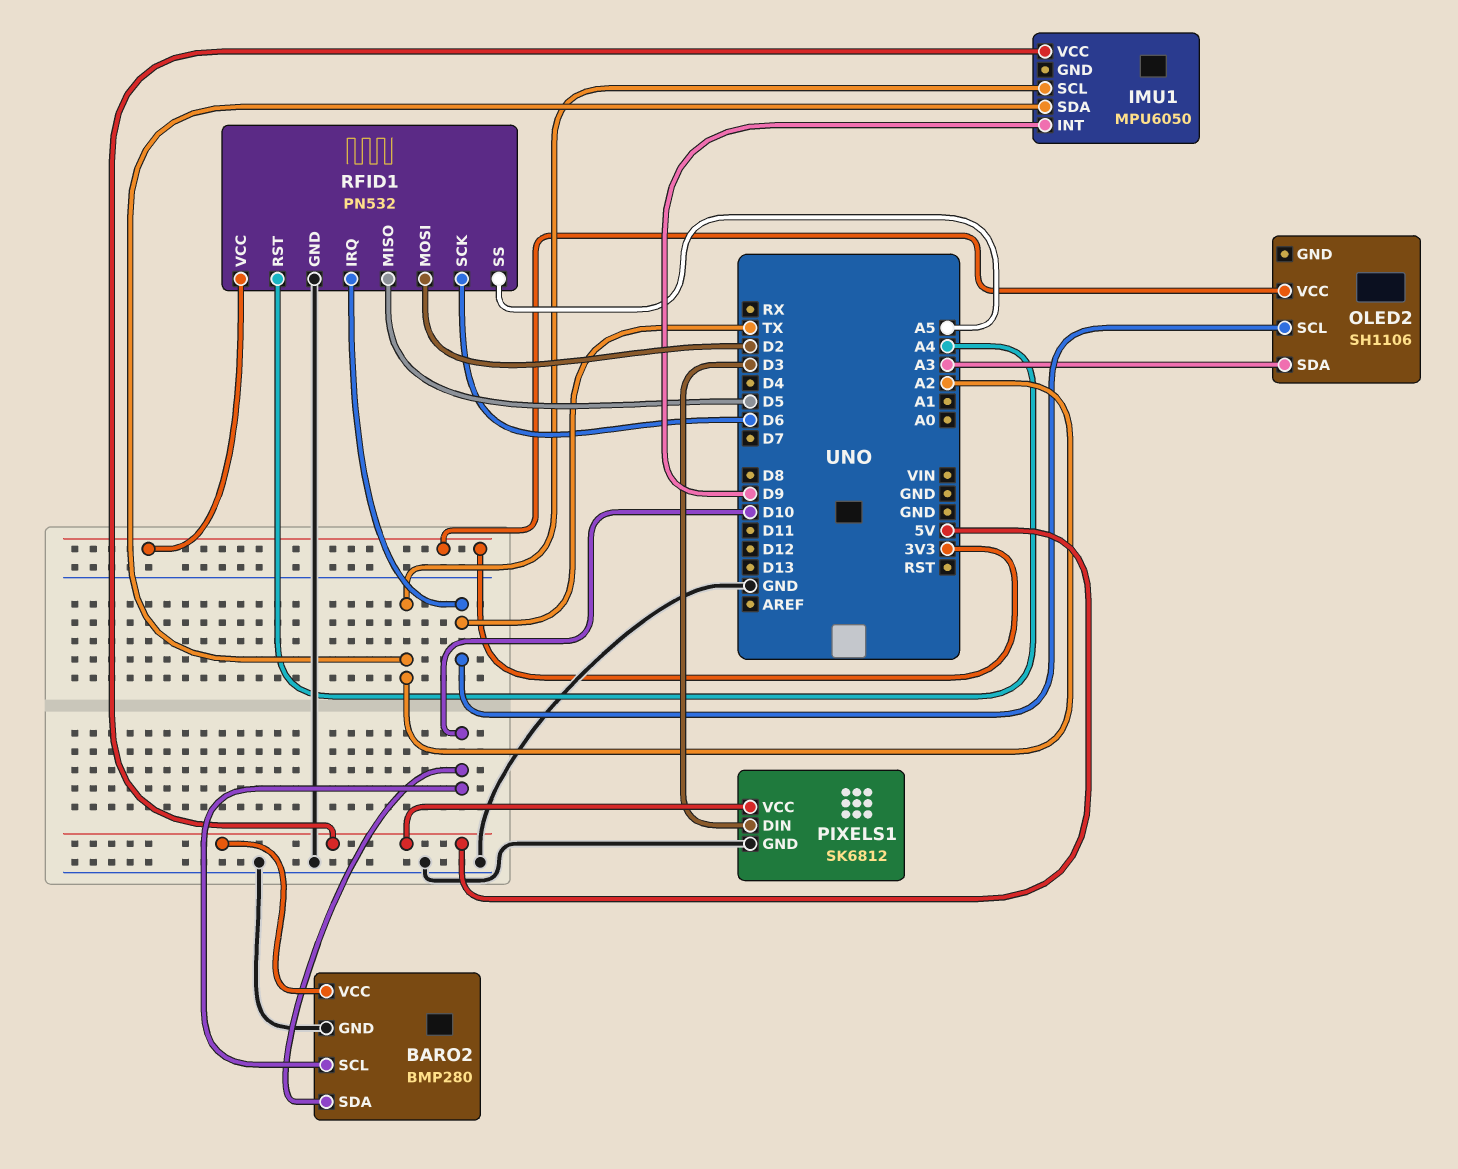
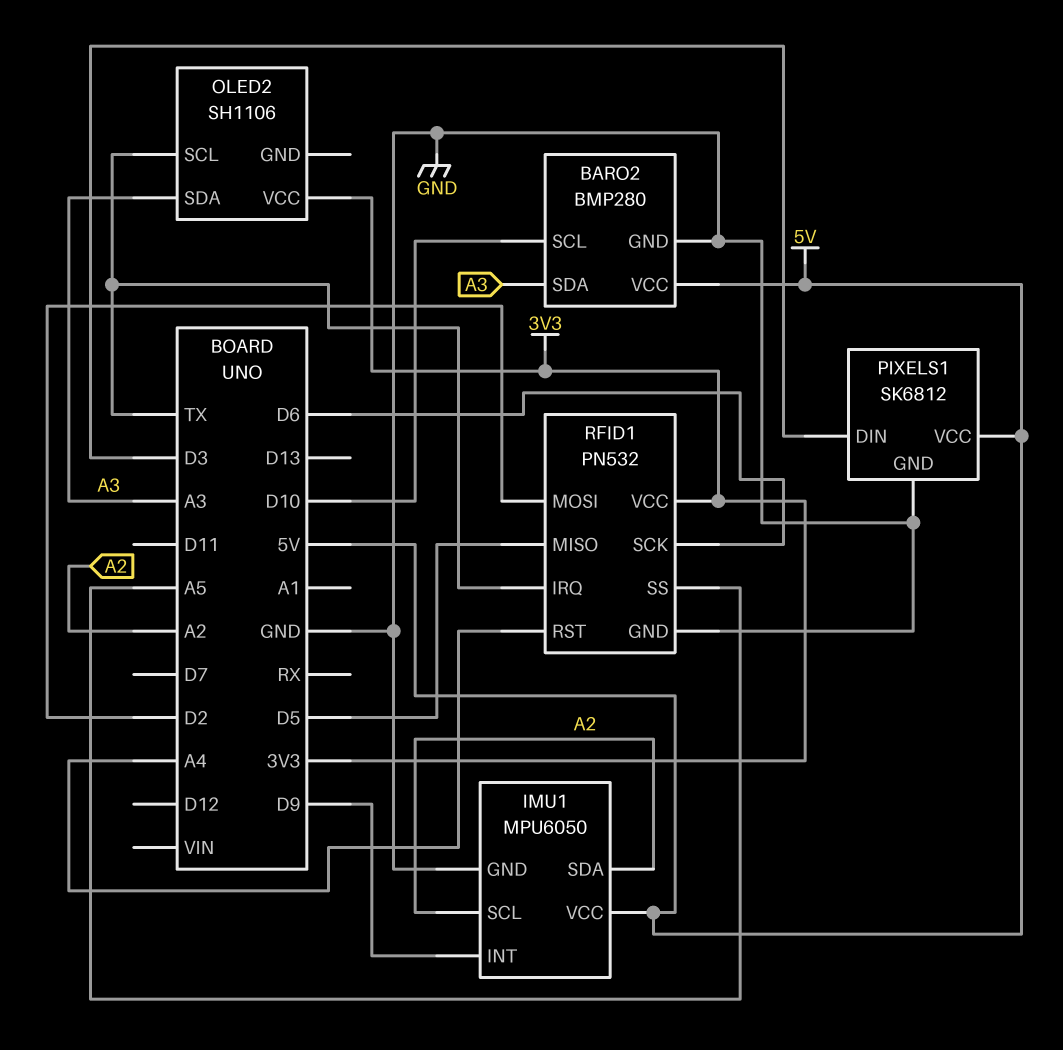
BARO2 pin SDA: D10 -> A3
IMU1 pin GND: none -> GND

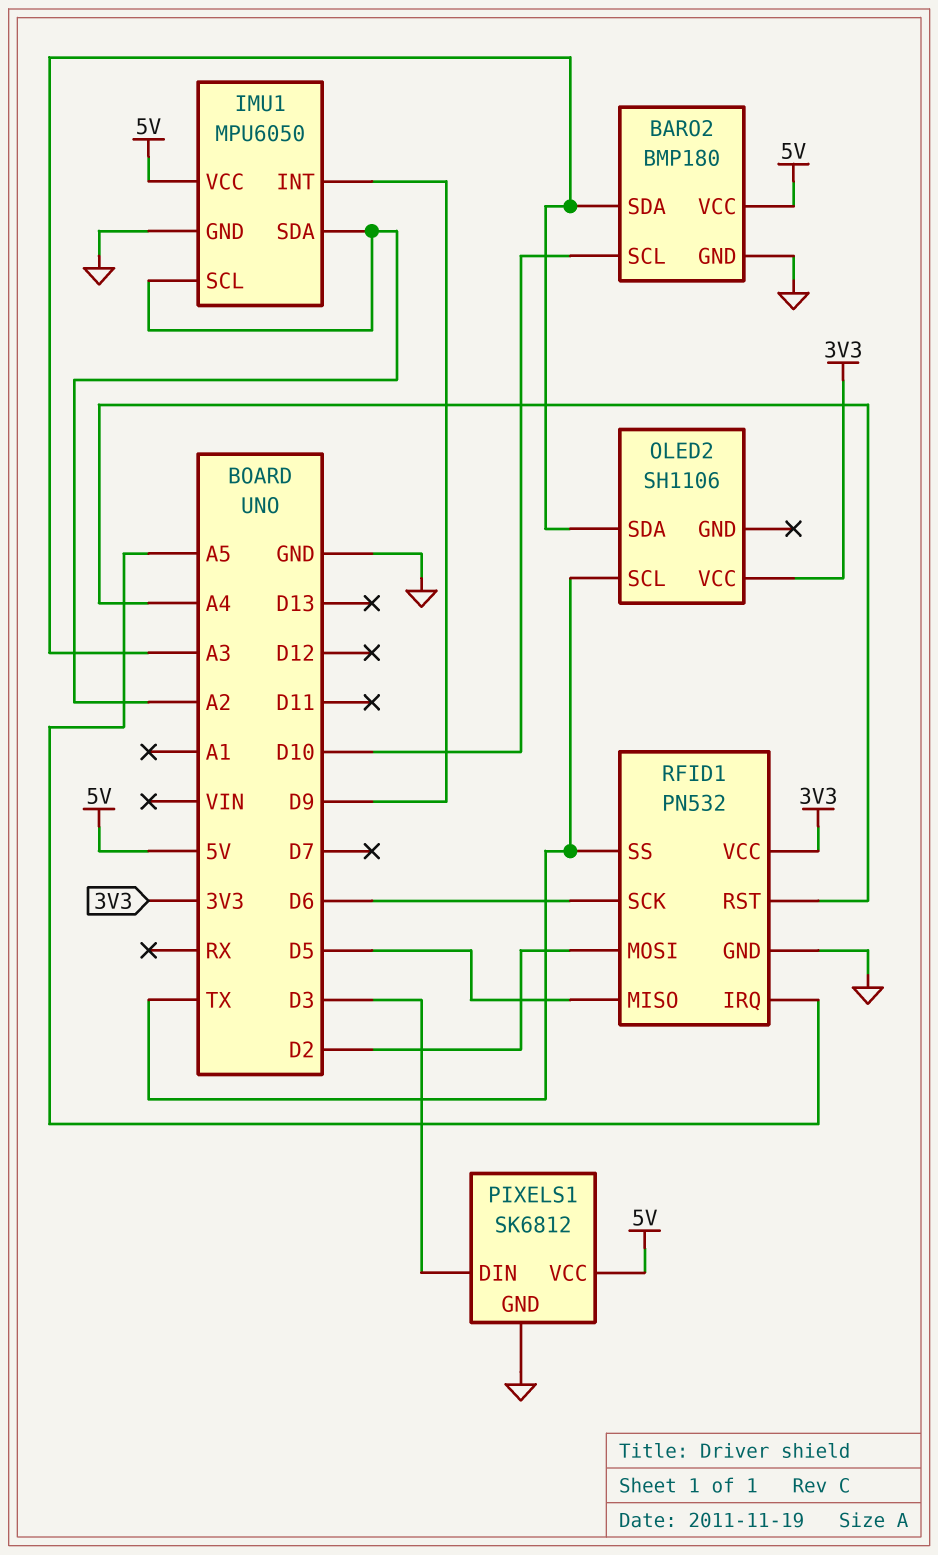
BARO2: BMP280 -> BMP180
RFID1 pin IRQ: TX -> A5
RFID1 pin SS: A5 -> TX

